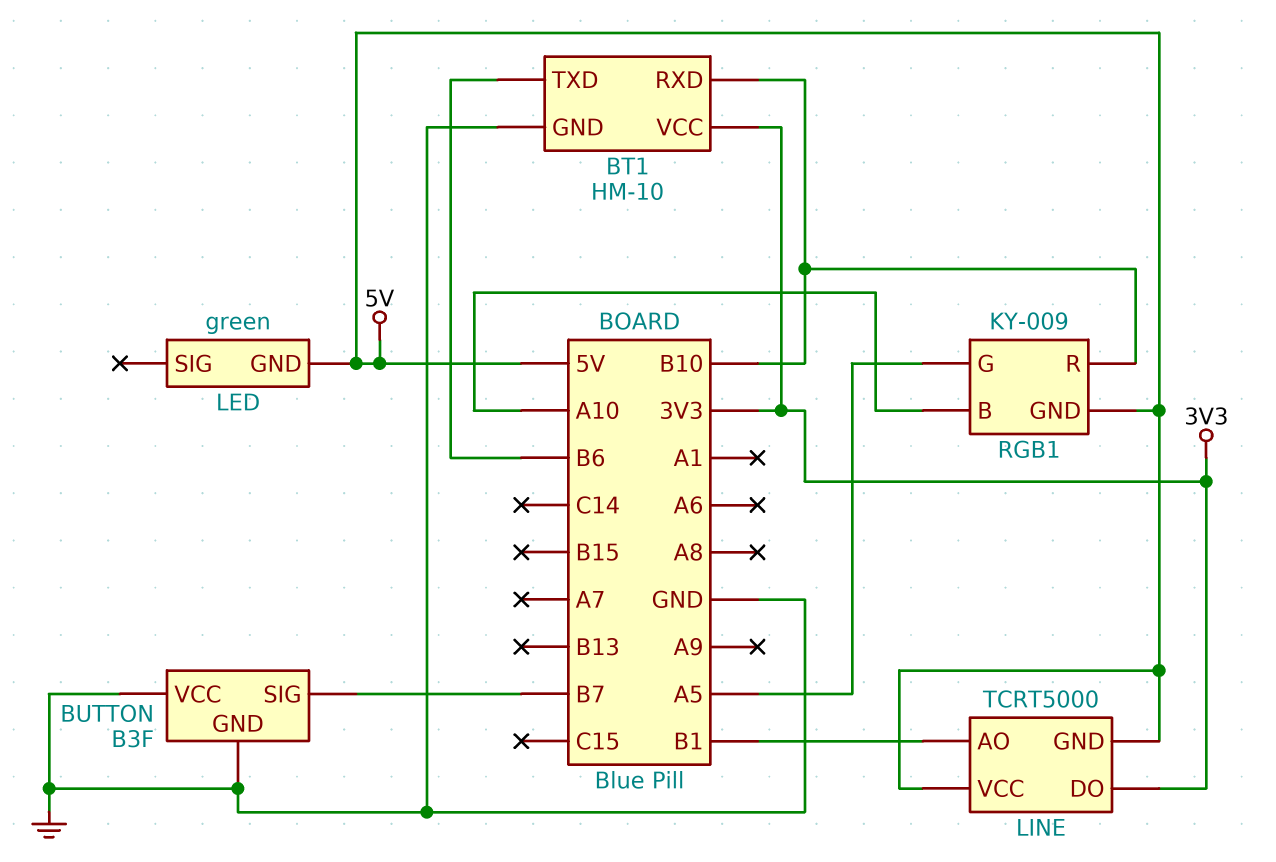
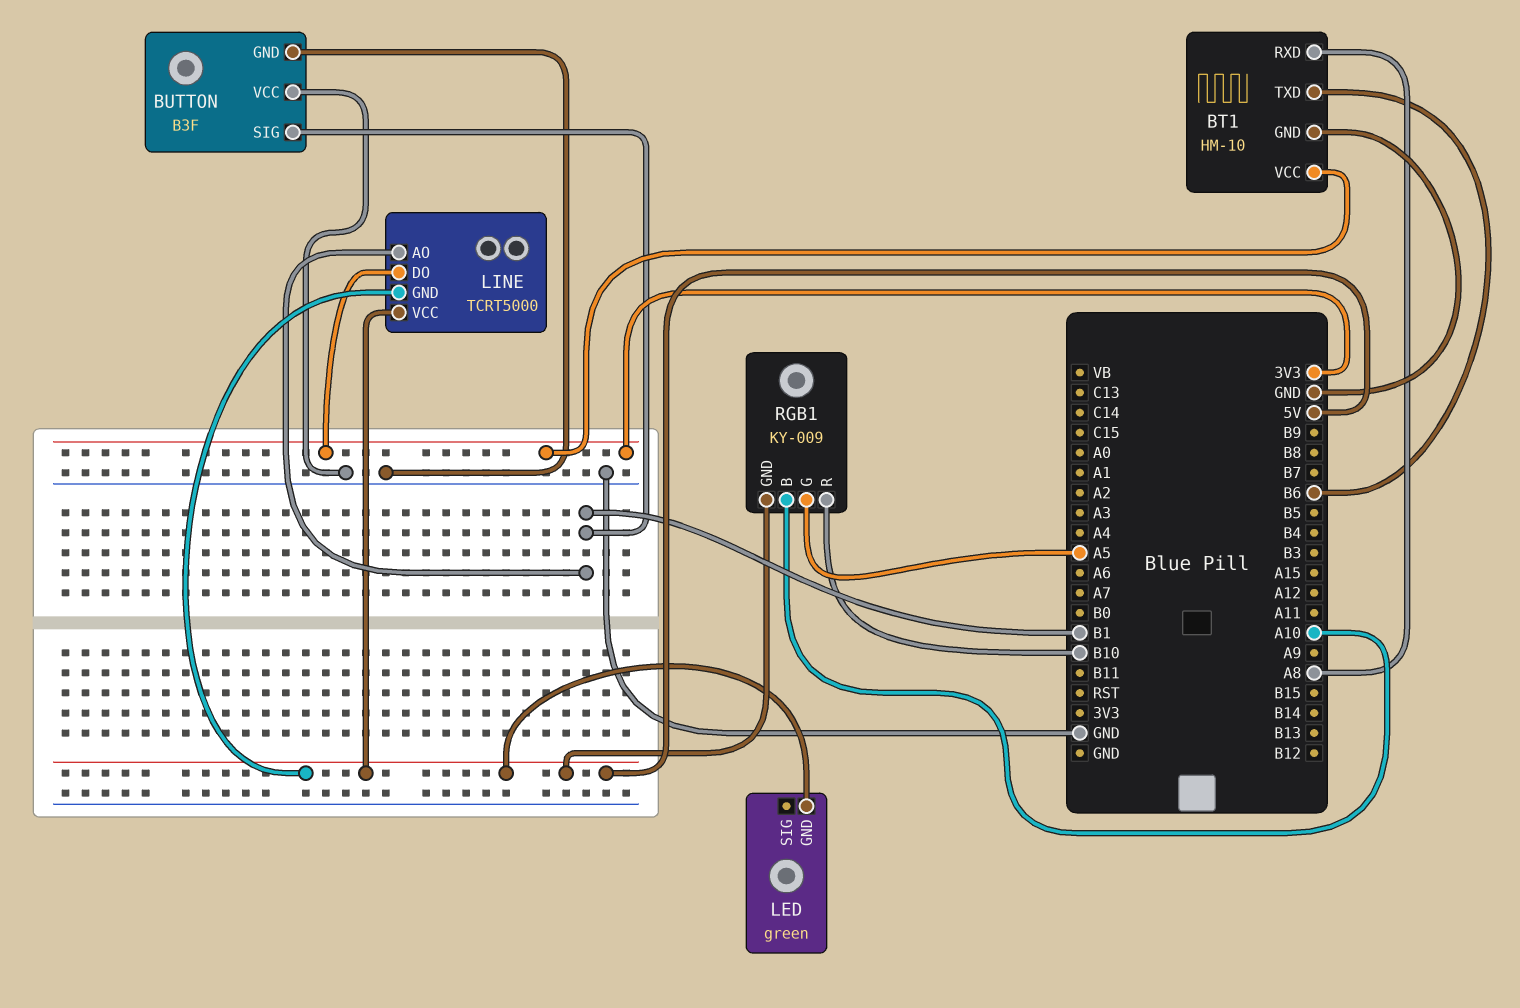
BT1 pin RXD: B10 -> A8
BUTTON pin SIG: B7 -> B1

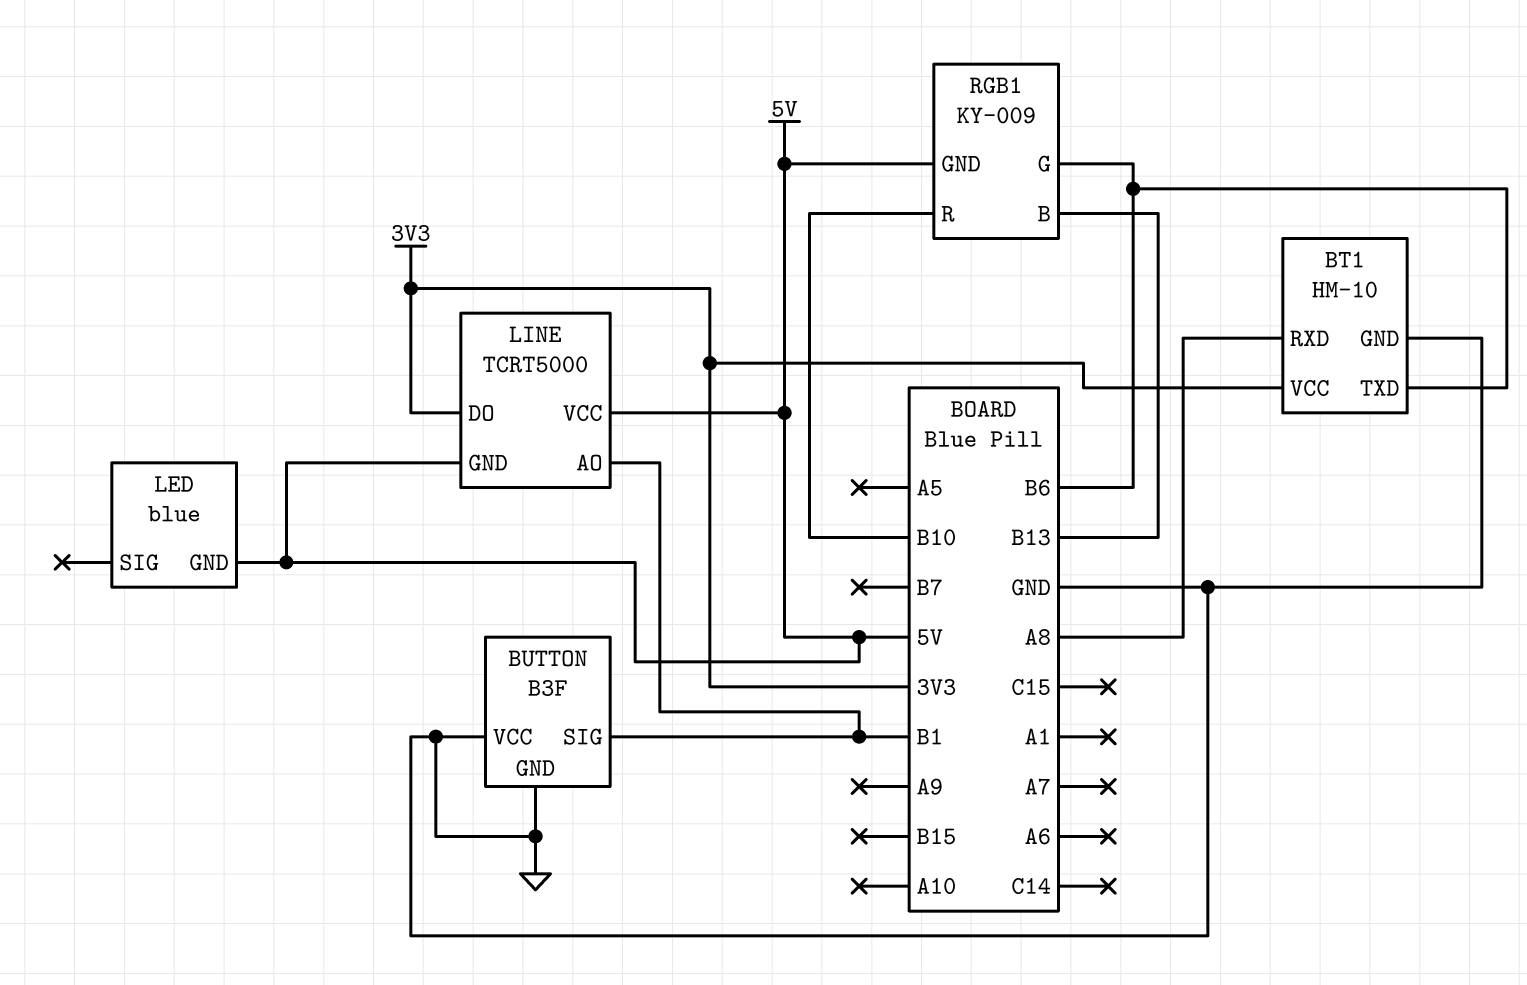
LED: green -> blue
RGB1 pin B: A10 -> B13
RGB1 pin G: A5 -> B6

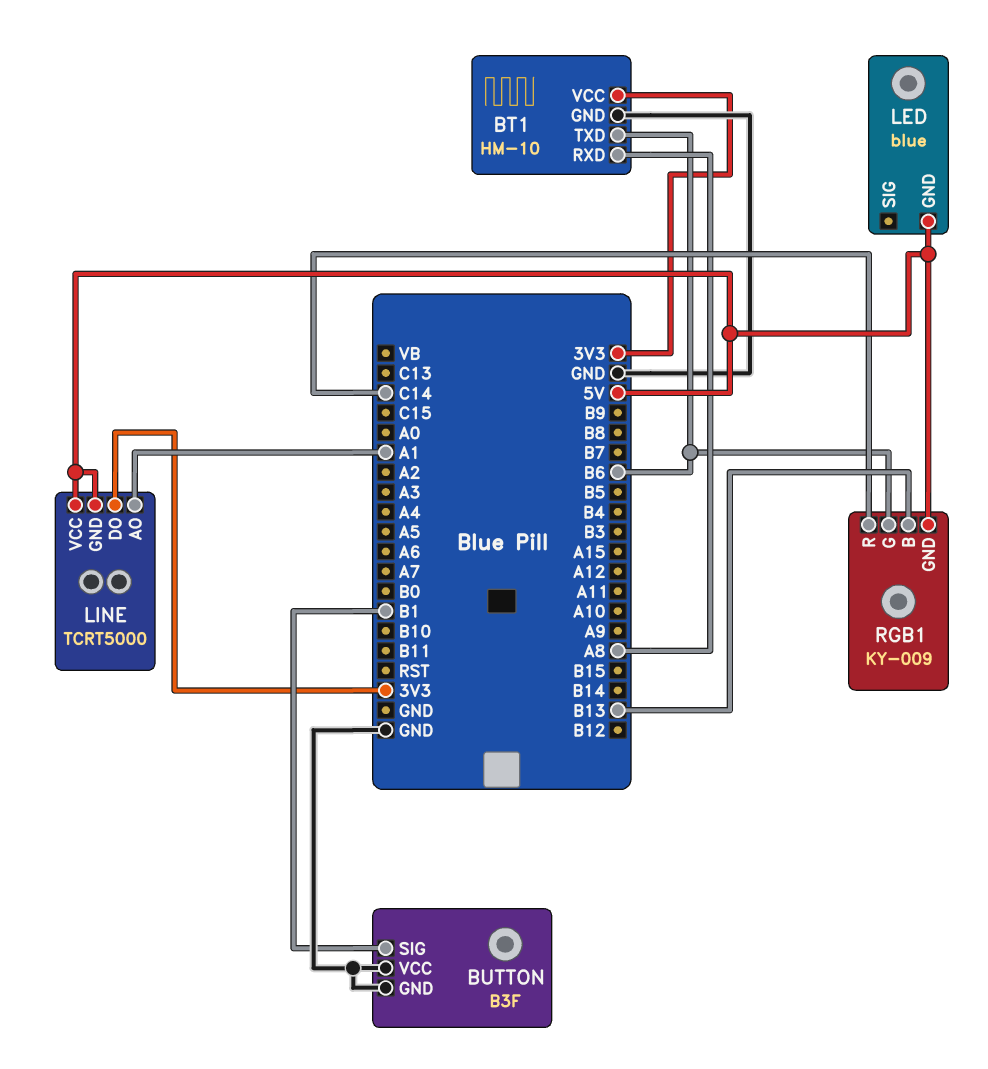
LINE pin AO: B1 -> A1
RGB1 pin R: B10 -> C14

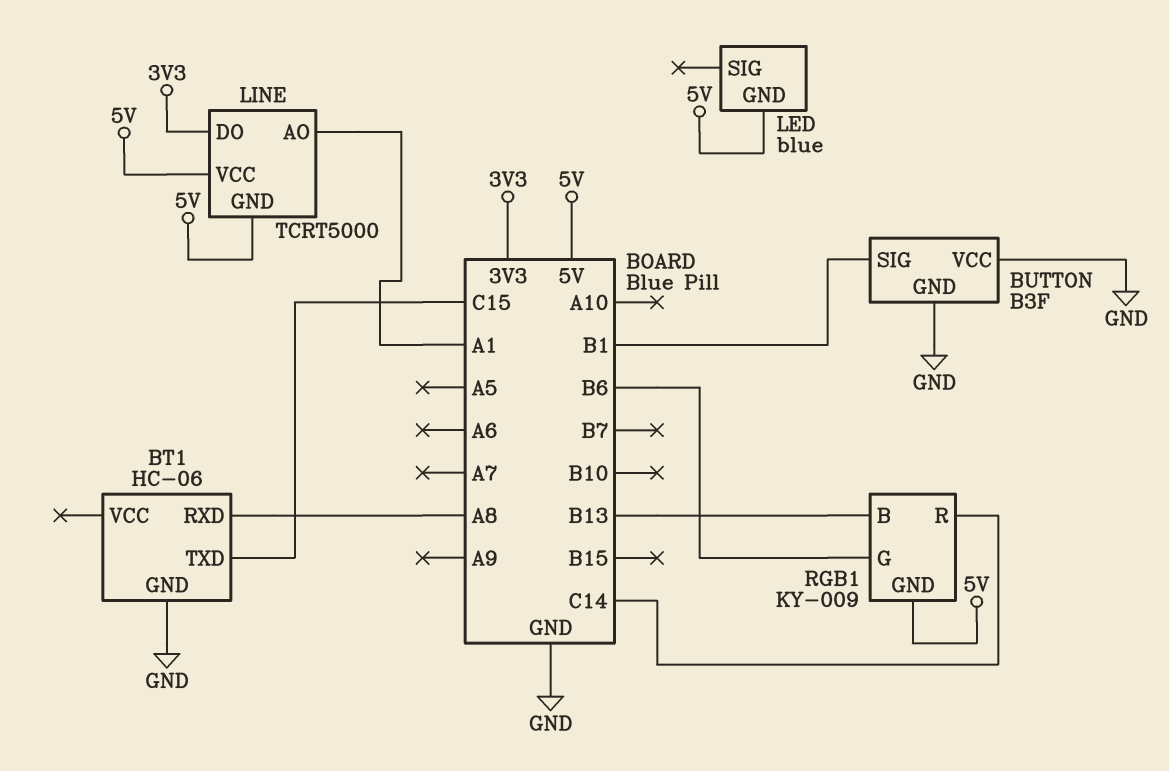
BT1: HM-10 -> HC-06
BT1 pin TXD: B6 -> C15
BT1 pin VCC: 3V3 -> none

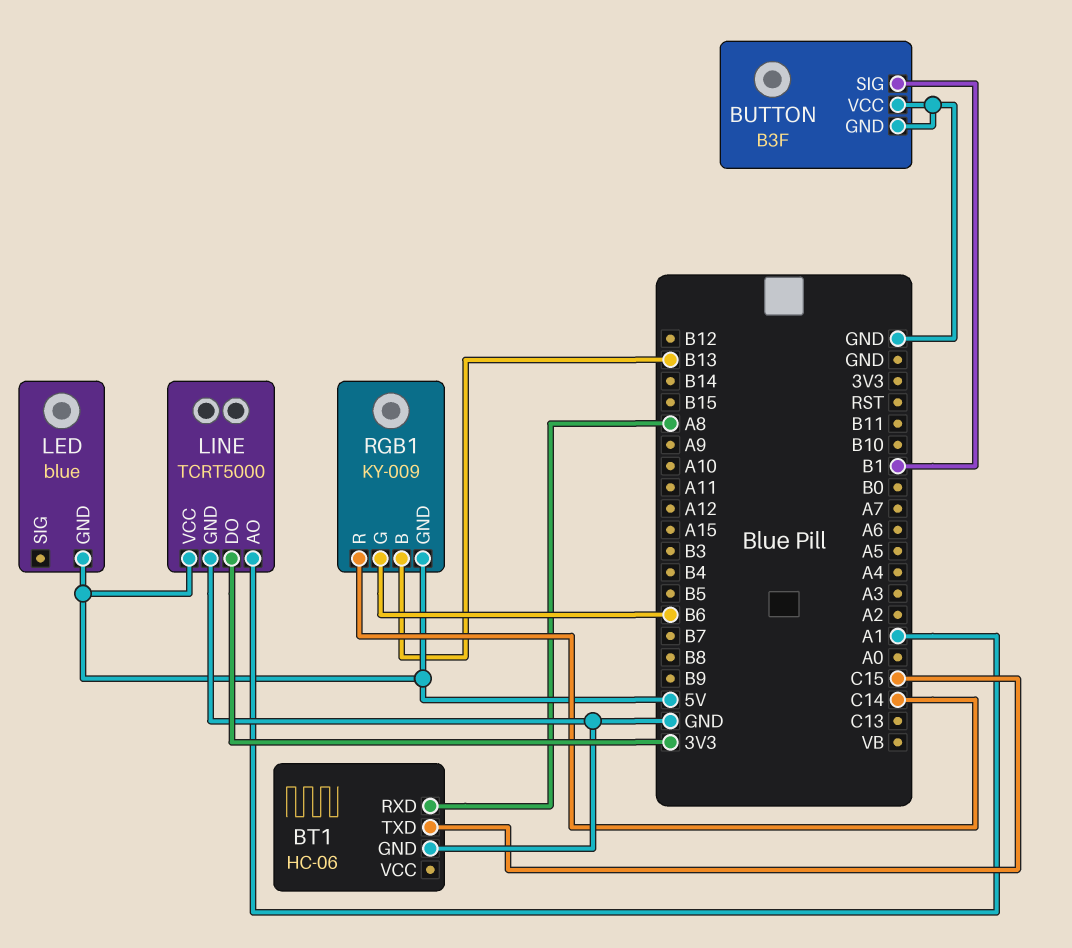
LINE pin GND: 5V -> GND

